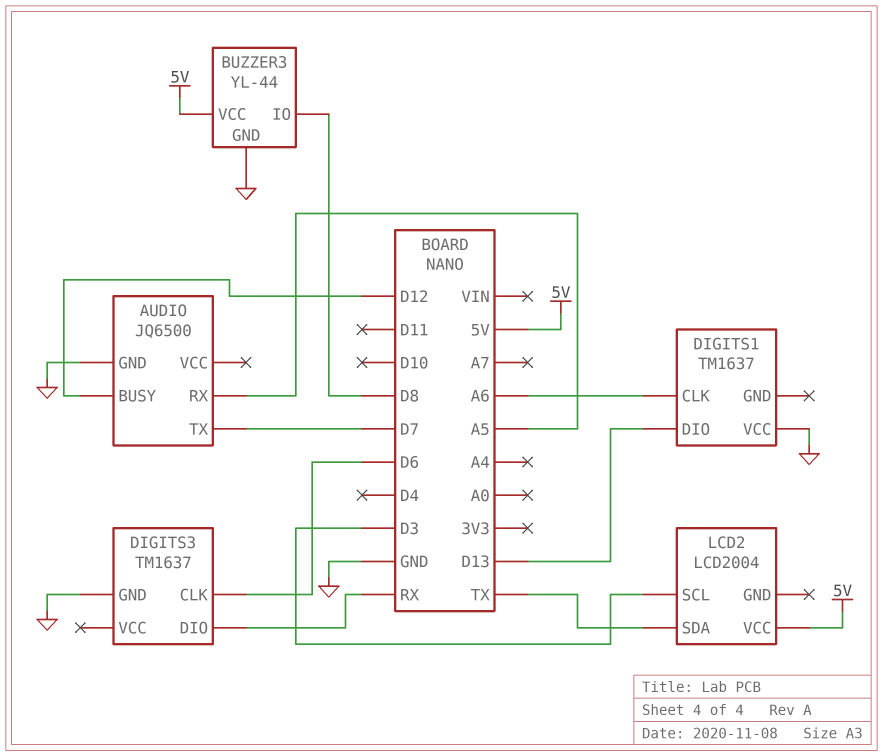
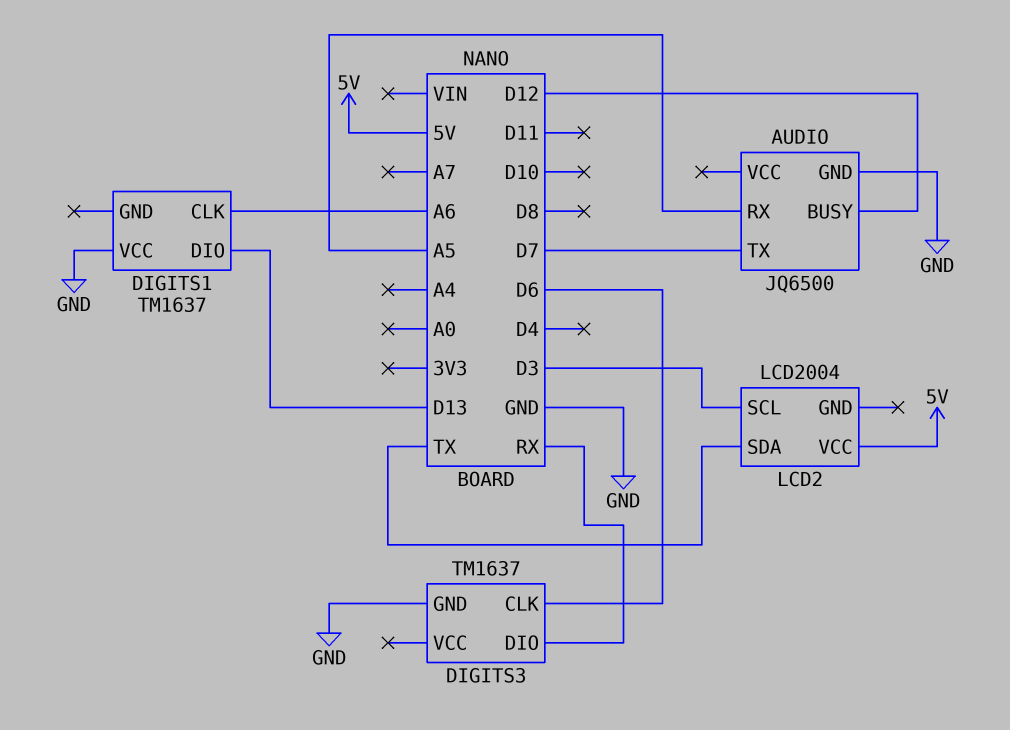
BUZZER3: YL-44 -> none
BUZZER3 pin GND: GND -> none
BUZZER3 pin IO: D8 -> none
BUZZER3 pin VCC: 5V -> none

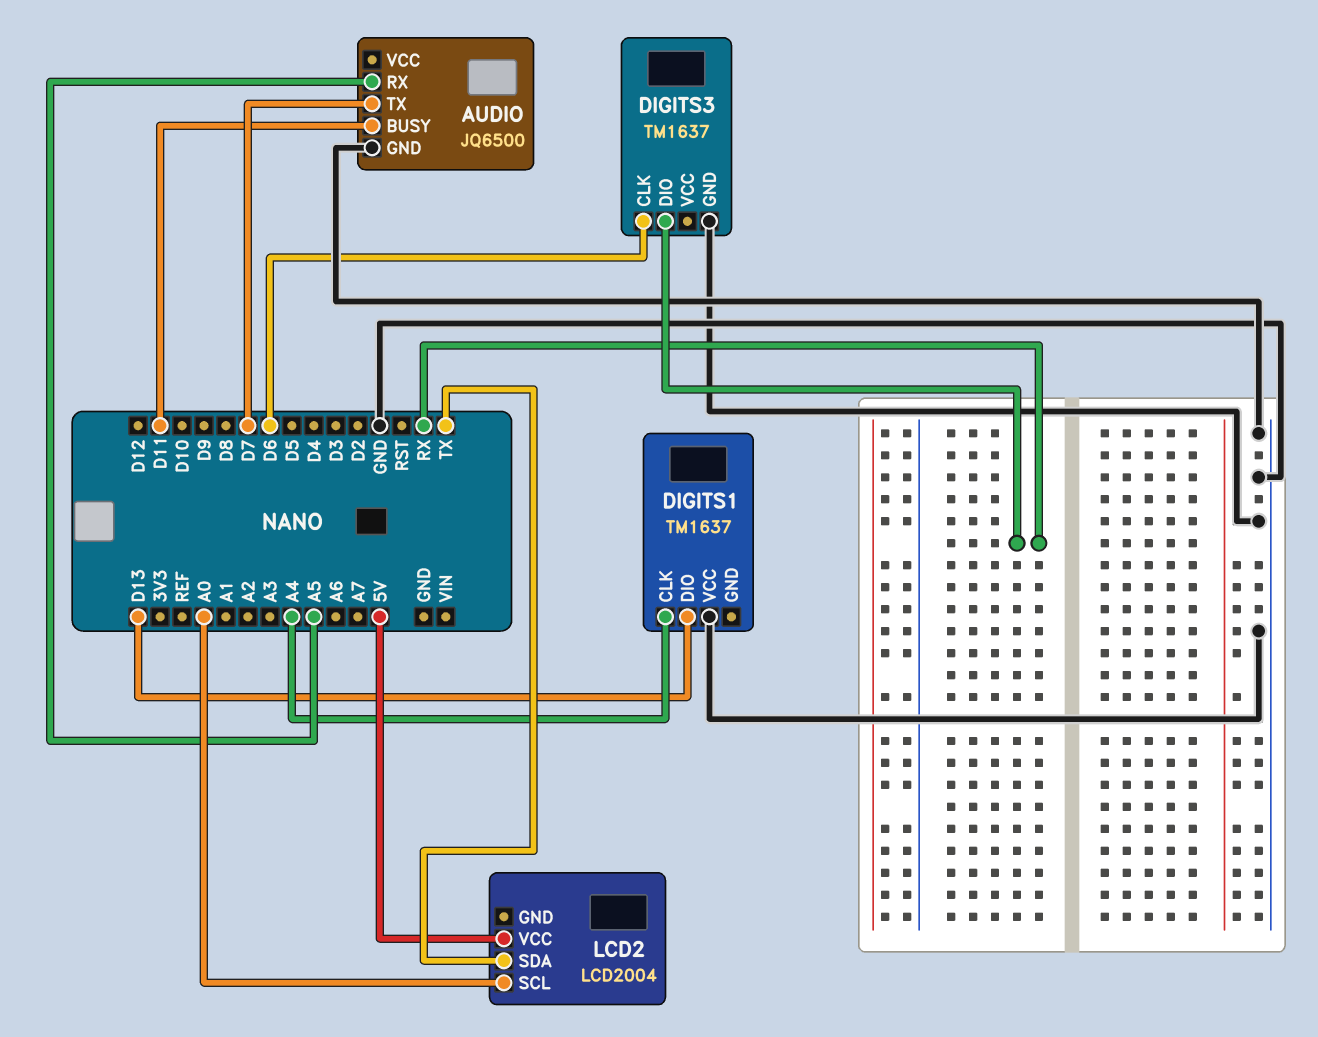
AUDIO pin BUSY: D12 -> D11
DIGITS1 pin CLK: A6 -> A4
LCD2 pin SCL: D3 -> A0

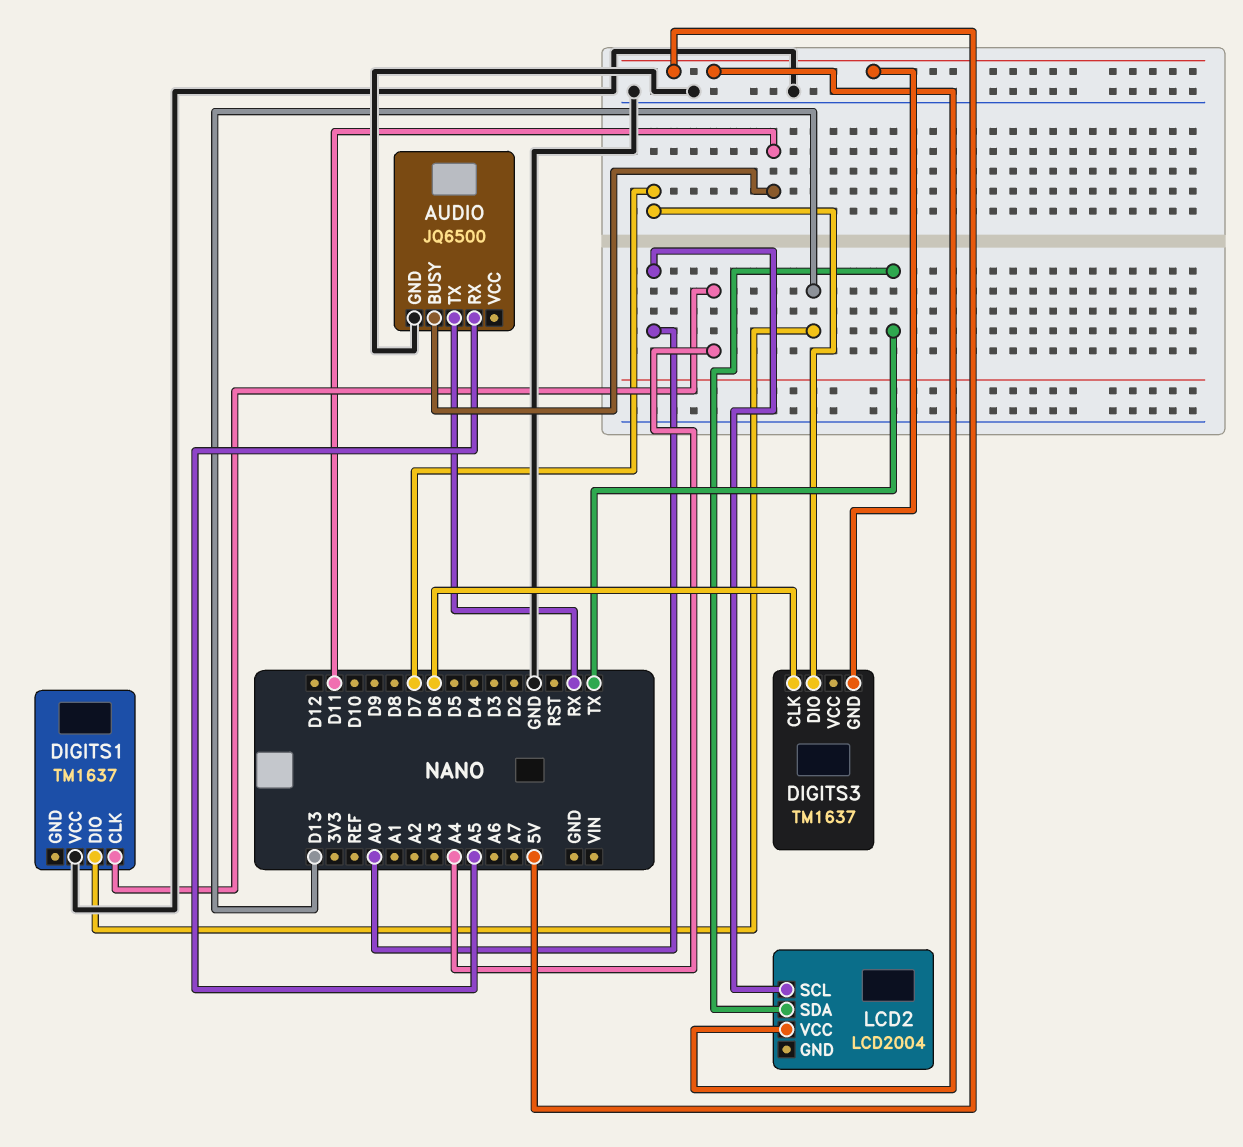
AUDIO pin TX: D7 -> RX
DIGITS3 pin DIO: RX -> D7
DIGITS3 pin GND: GND -> 5V

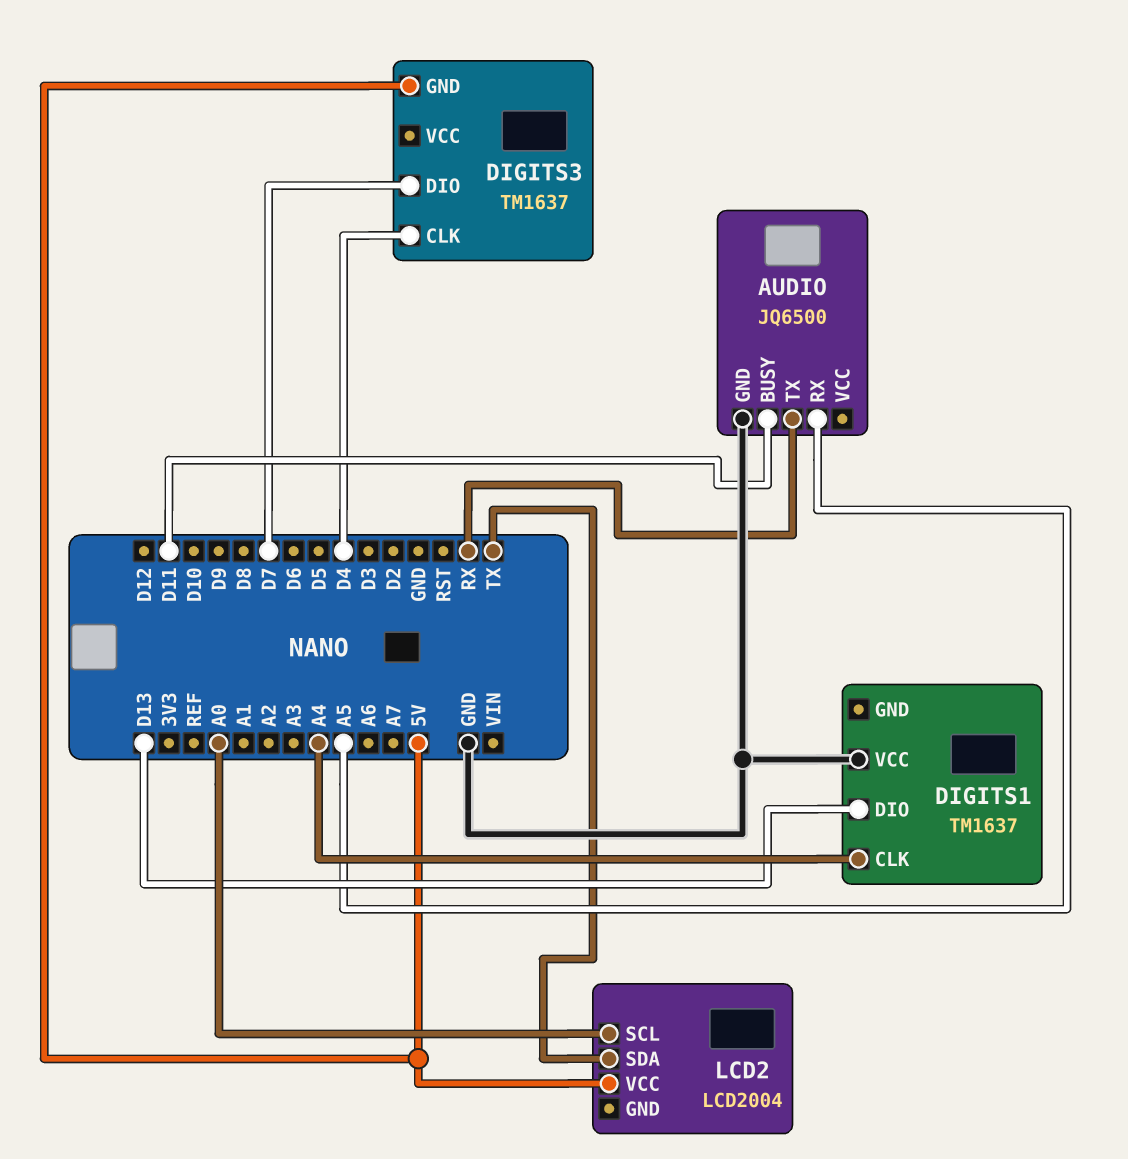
DIGITS3 pin CLK: D6 -> D4

